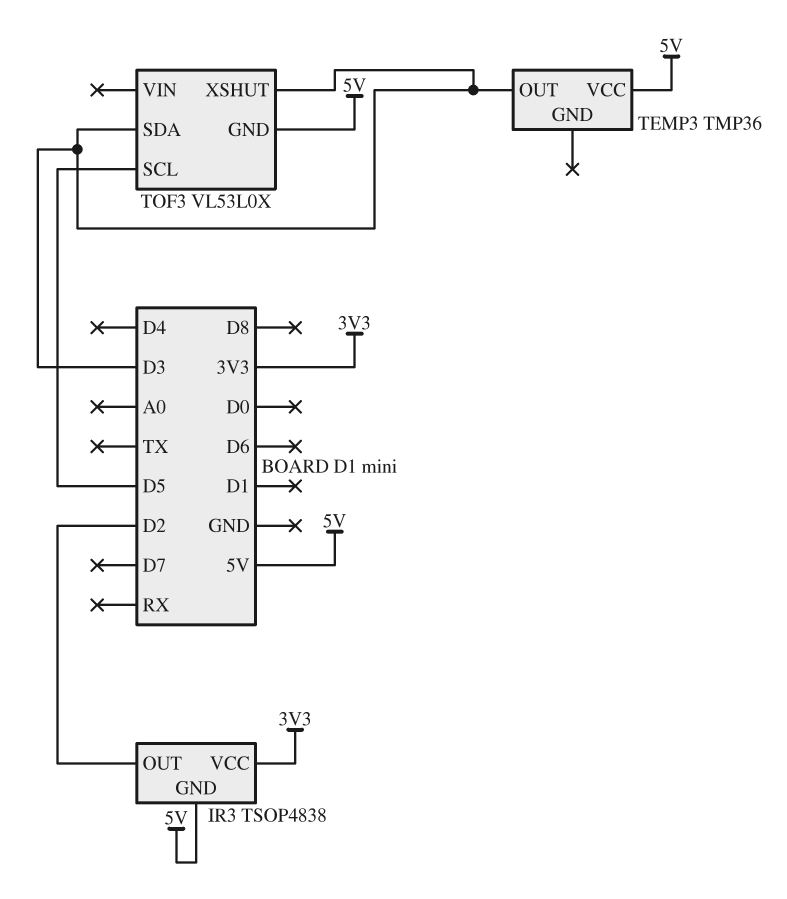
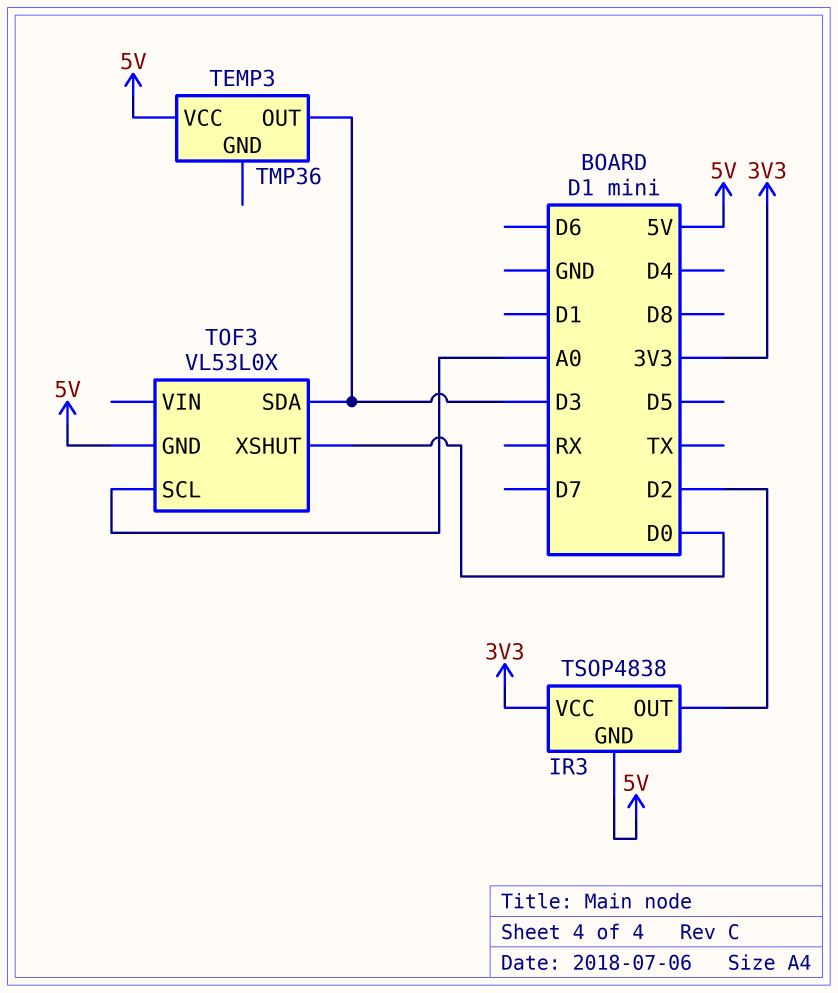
TOF3 pin SCL: D5 -> A0
TOF3 pin XSHUT: D3 -> D0

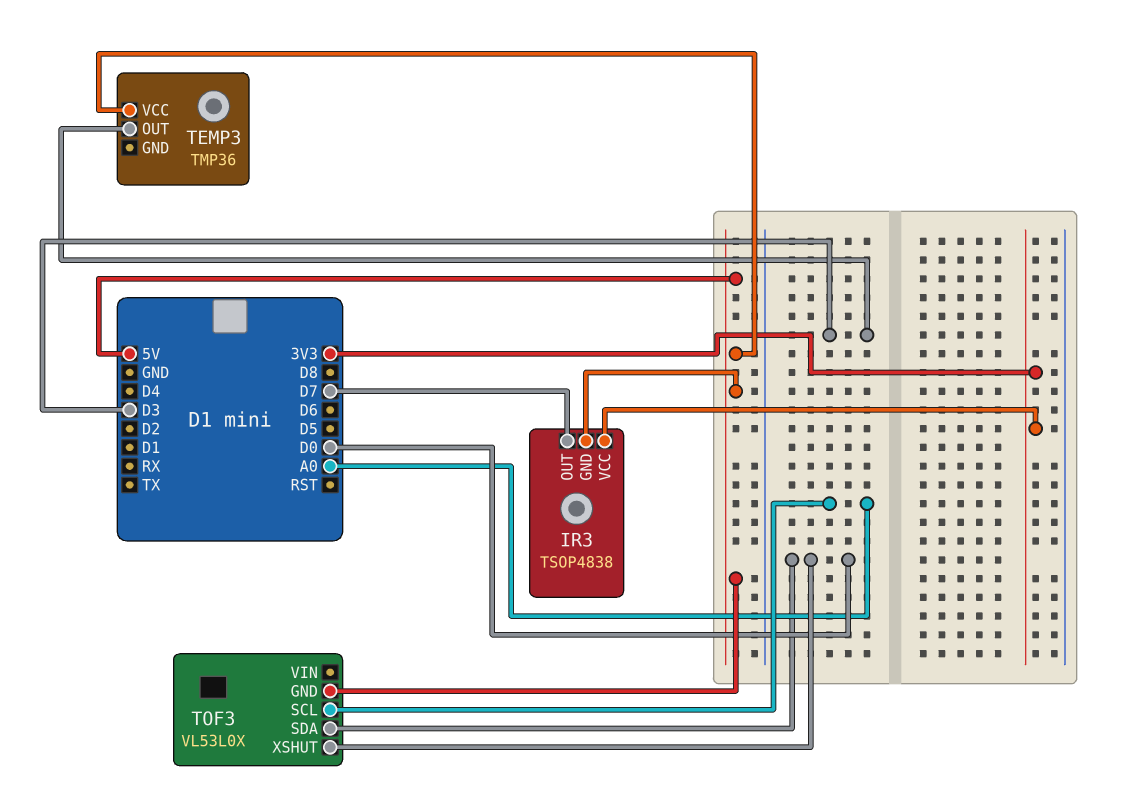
IR3 pin OUT: D2 -> D7
TOF3 pin SDA: D3 -> D0

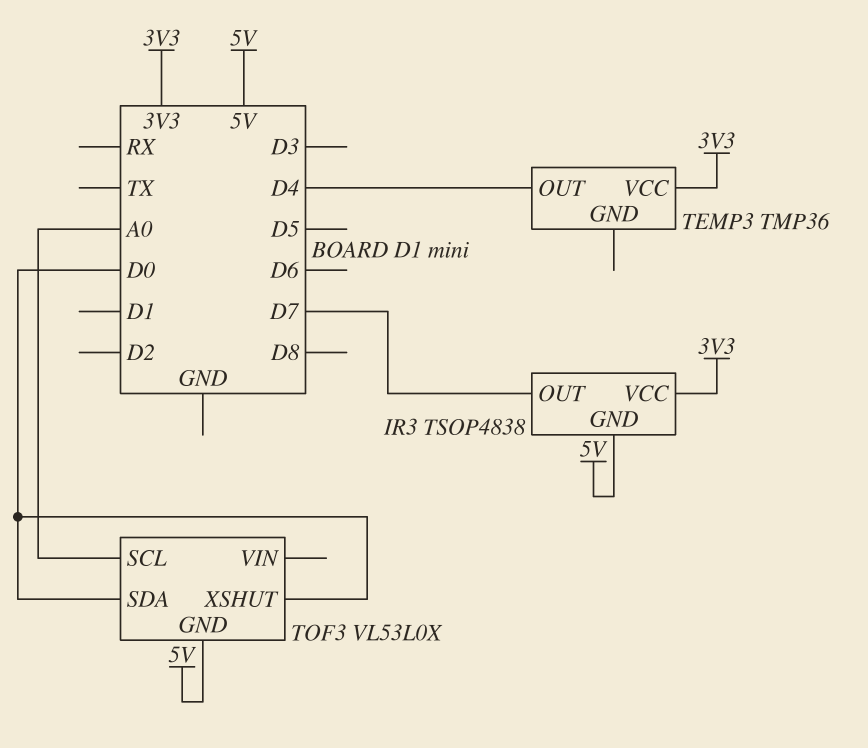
TEMP3 pin OUT: D3 -> D4
TEMP3 pin VCC: 5V -> 3V3

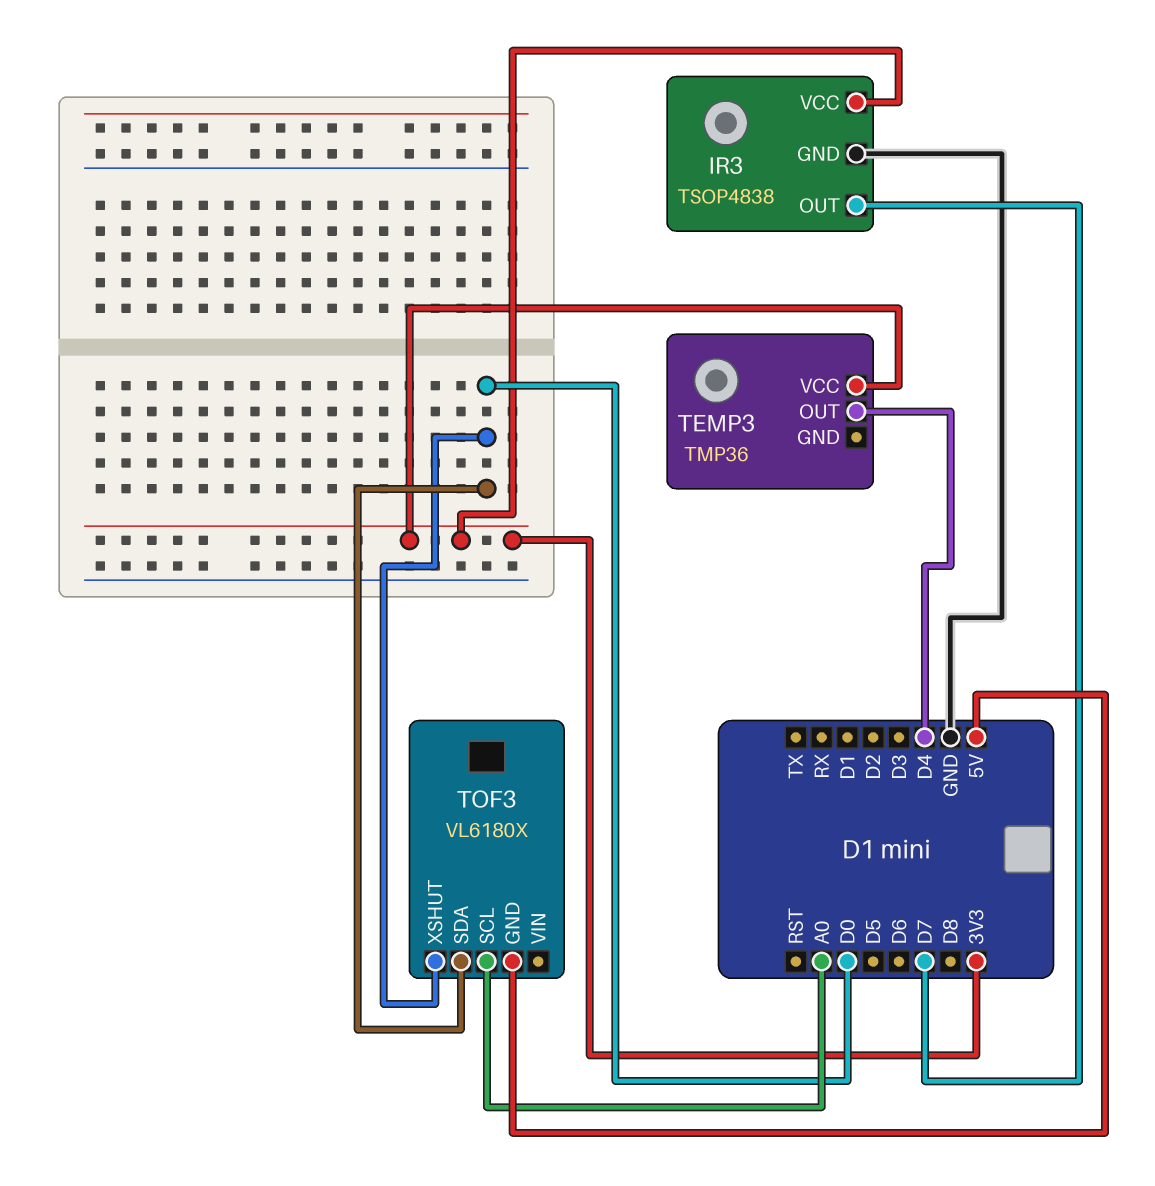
IR3 pin GND: 5V -> GND
TOF3: VL53L0X -> VL6180X

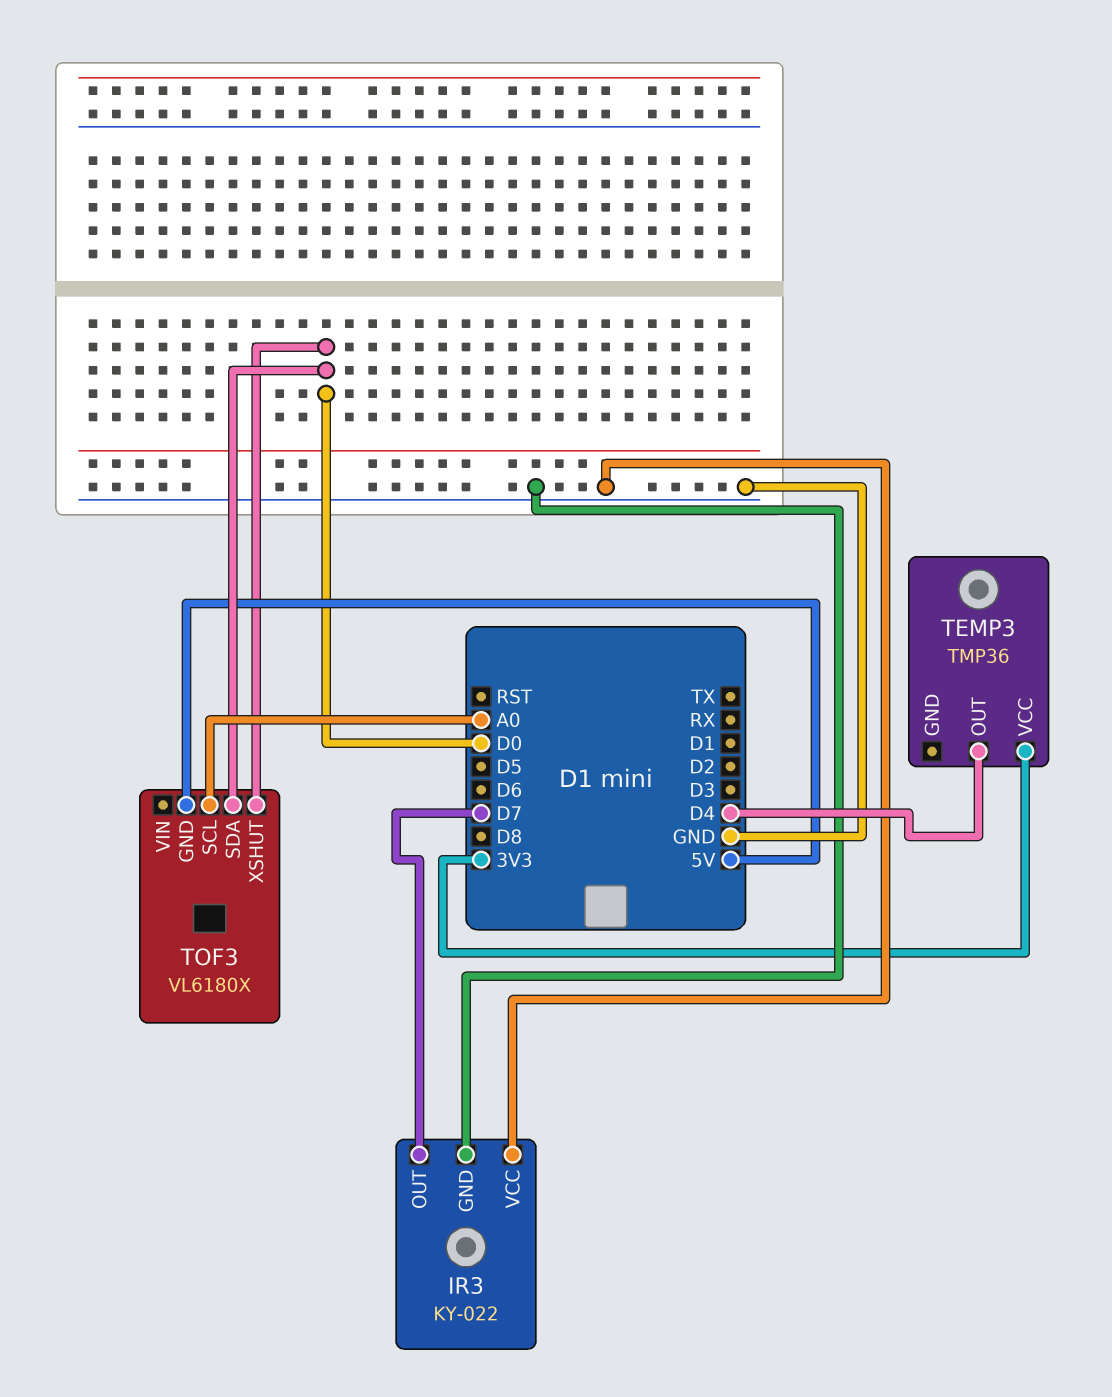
IR3: TSOP4838 -> KY-022
IR3 pin VCC: 3V3 -> GND

